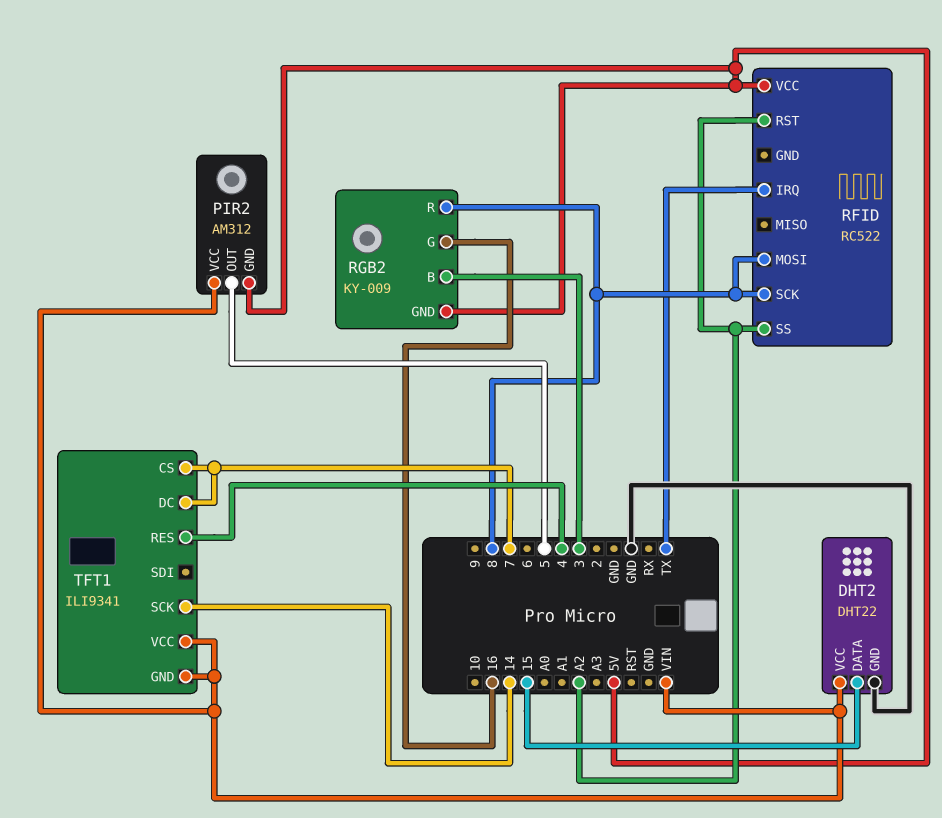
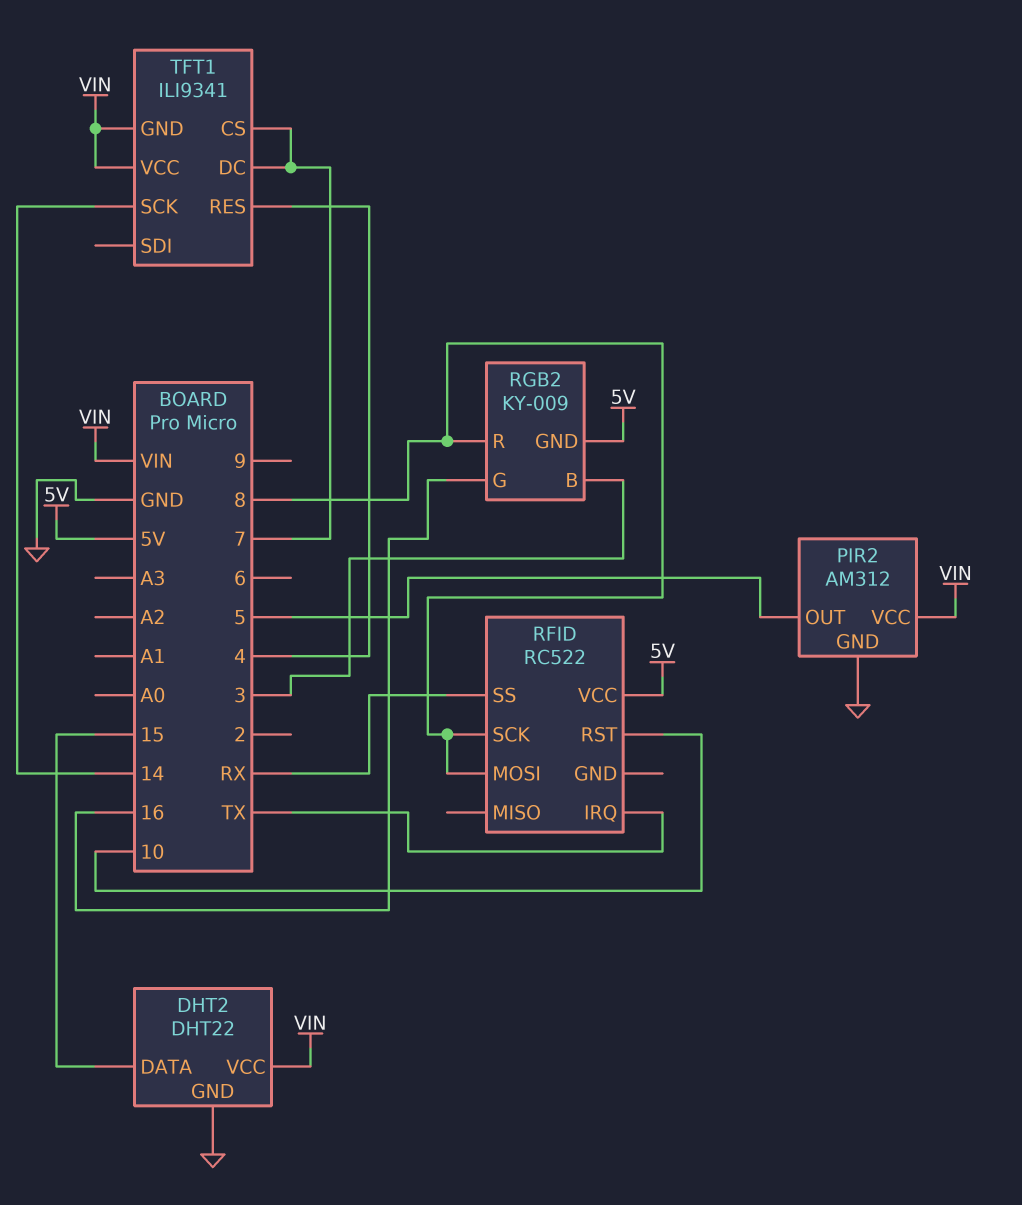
PIR2 pin GND: 5V -> GND
RFID pin RST: A2 -> 10
RFID pin SS: A2 -> RX

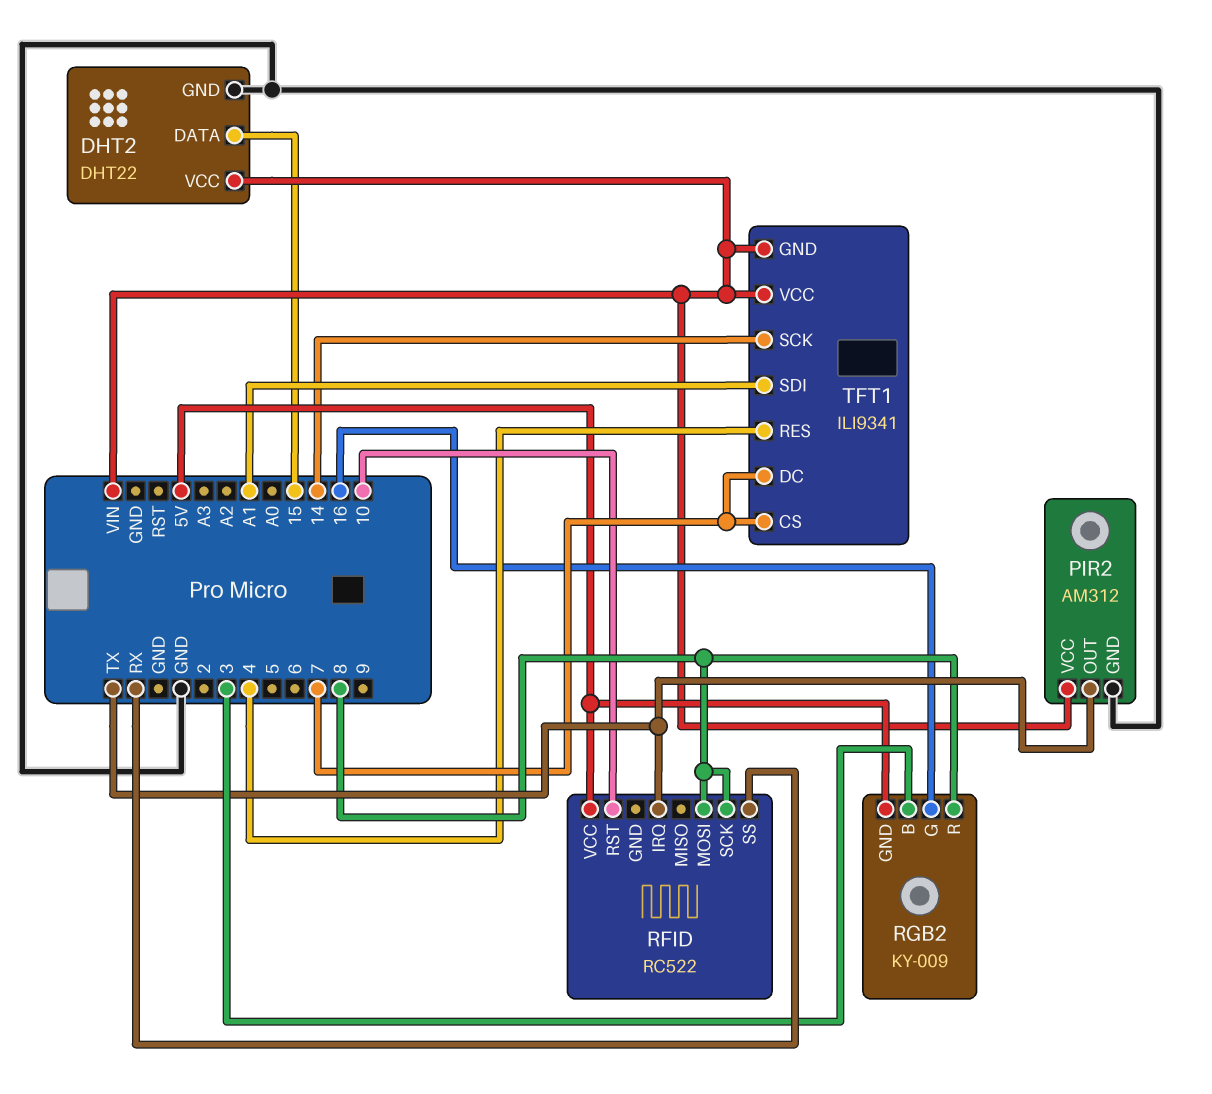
PIR2 pin OUT: 5 -> TX
TFT1 pin SDI: none -> A1

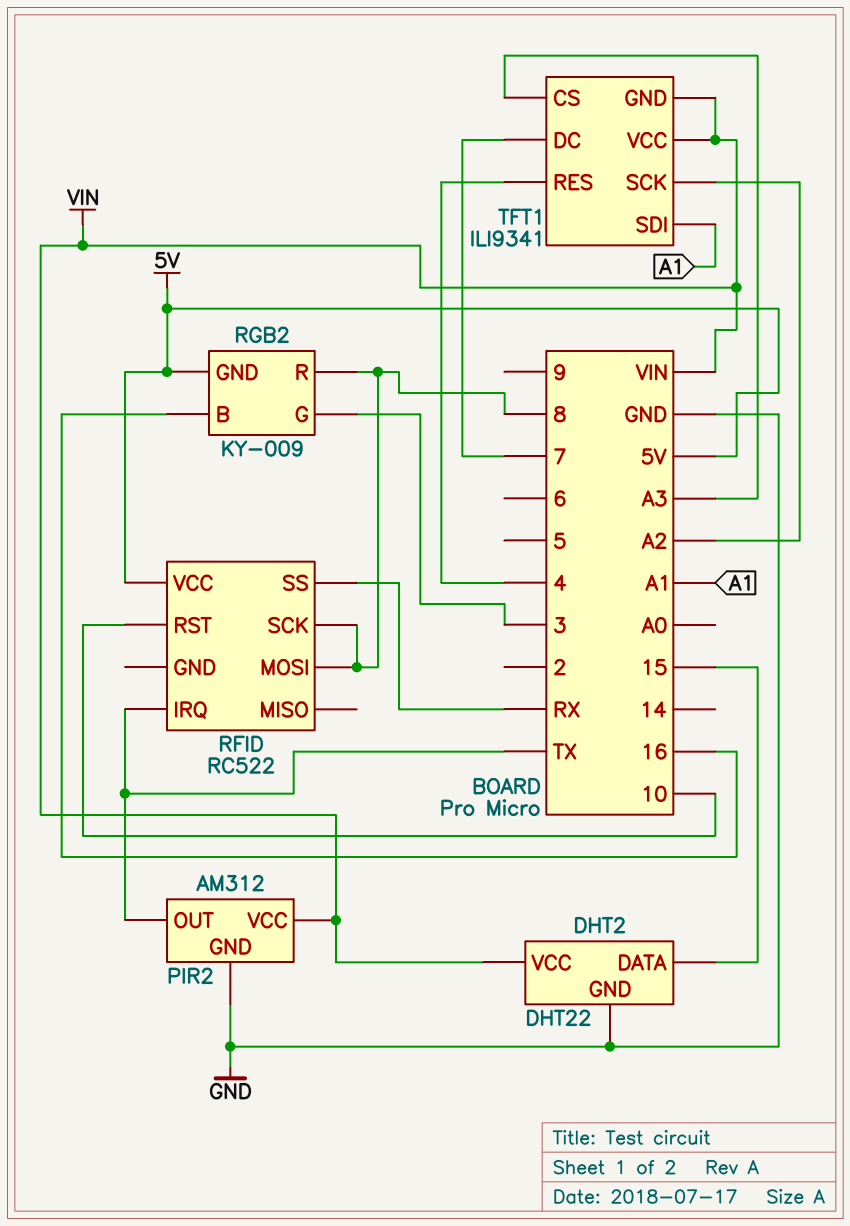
RGB2 pin B: 3 -> 16
RGB2 pin G: 16 -> 3
TFT1 pin CS: 7 -> A3
TFT1 pin SCK: 14 -> A2

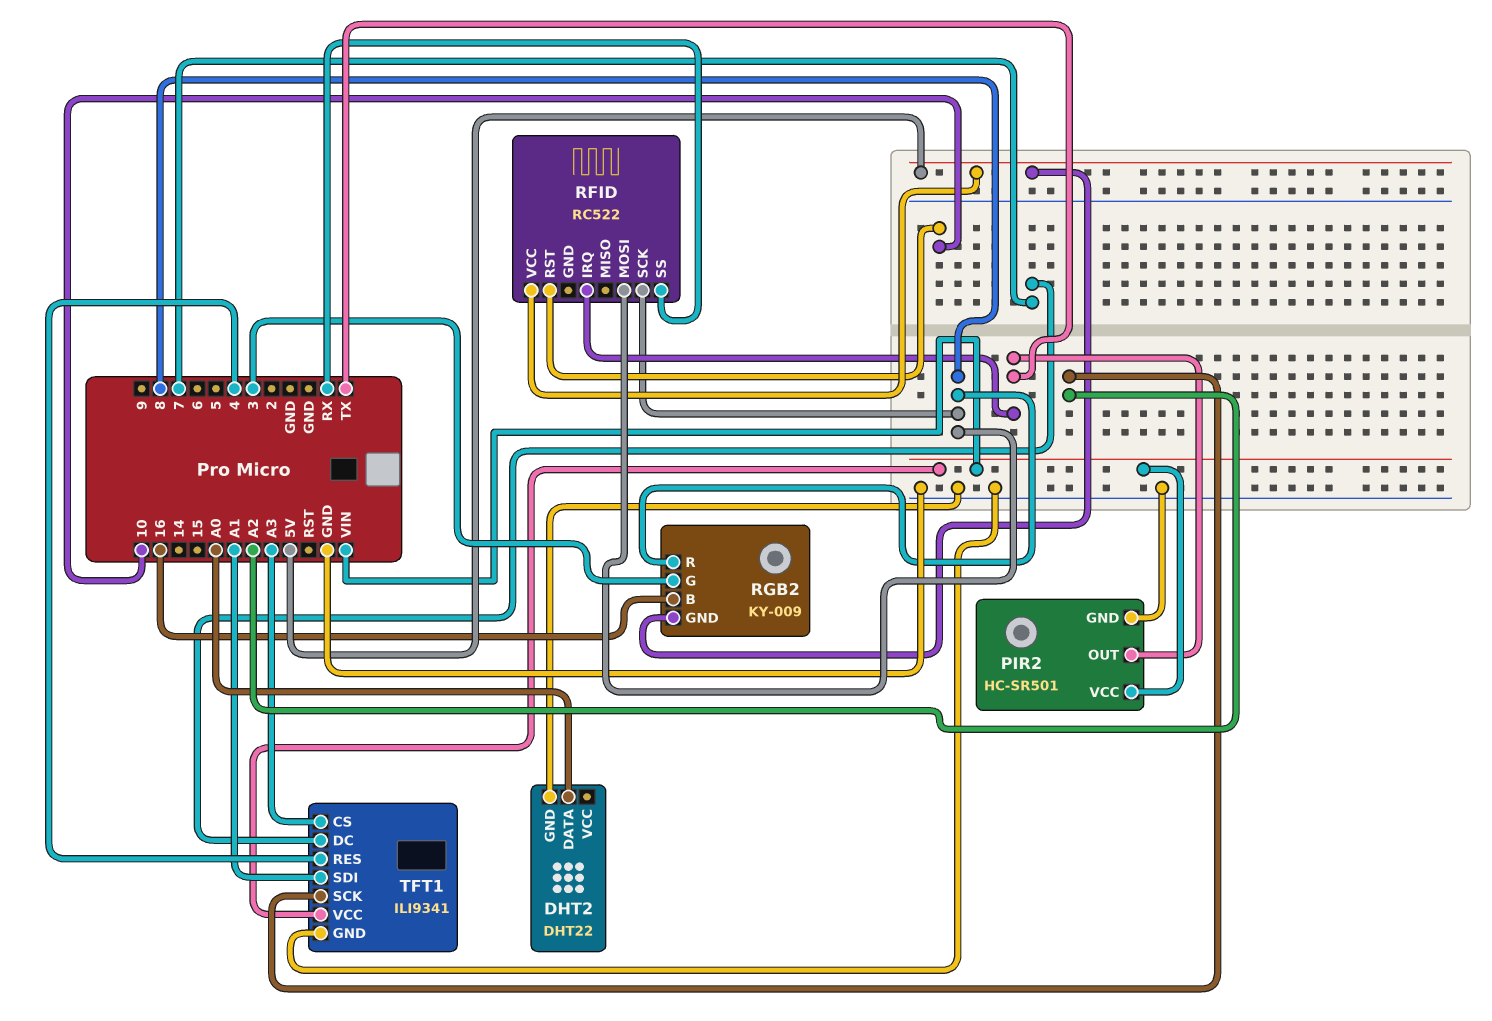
DHT2 pin DATA: 15 -> A0
DHT2 pin VCC: VIN -> none
PIR2: AM312 -> HC-SR501
TFT1 pin GND: VIN -> GND

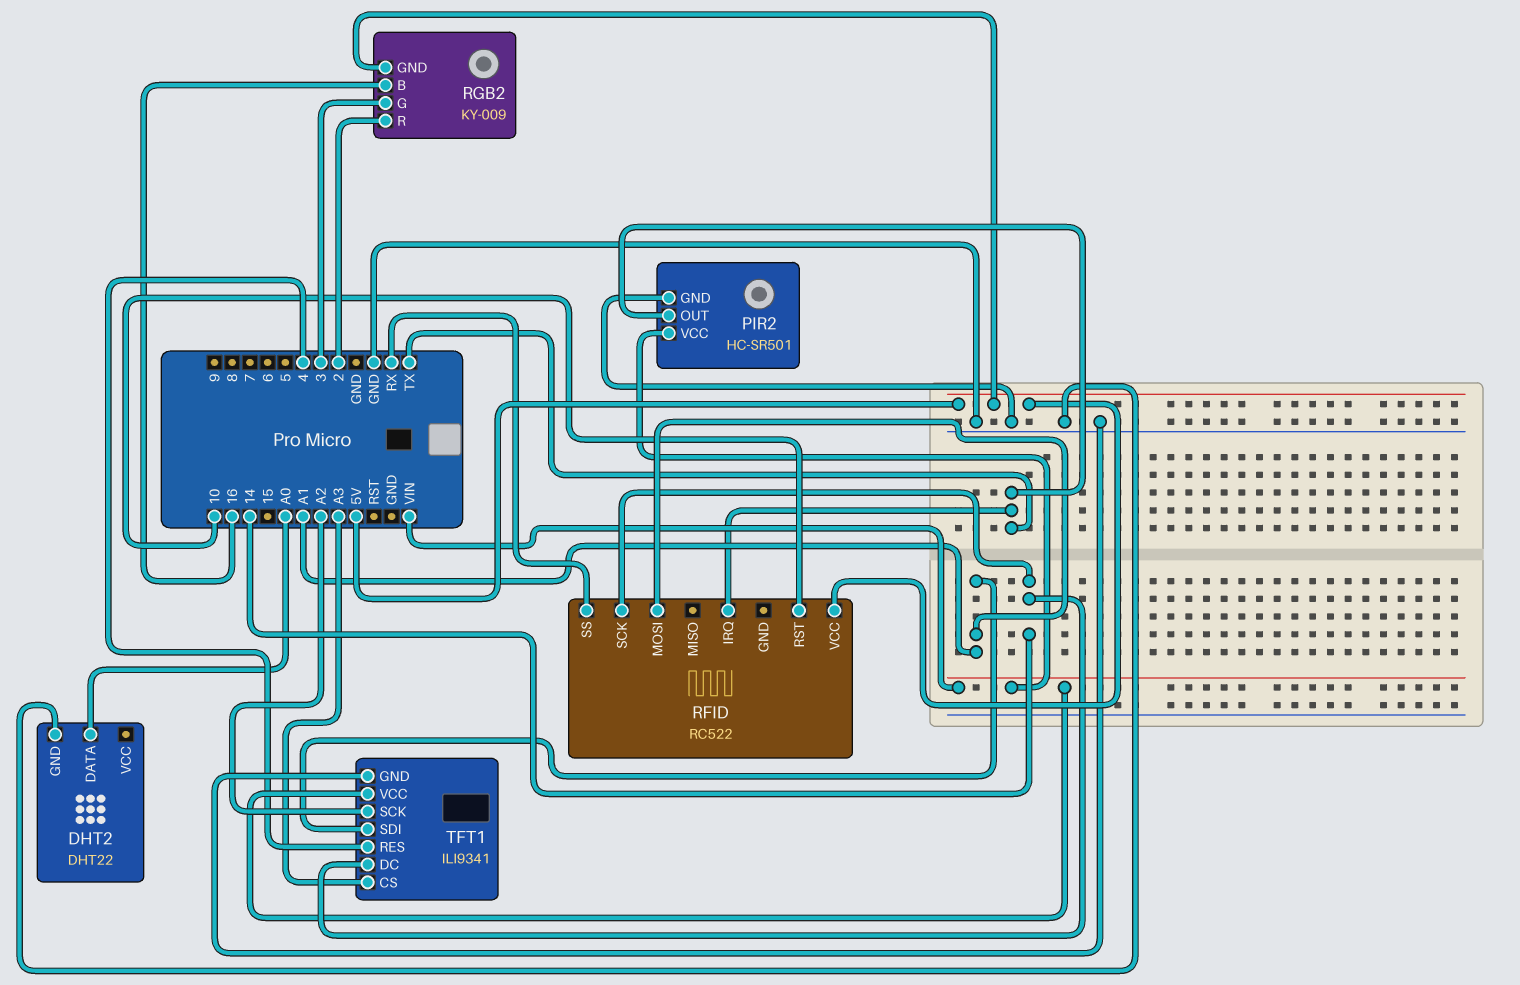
RFID pin MOSI: 8 -> A1
RFID pin SCK: 8 -> 14
RGB2 pin R: 8 -> 2
TFT1 pin DC: 7 -> 14

